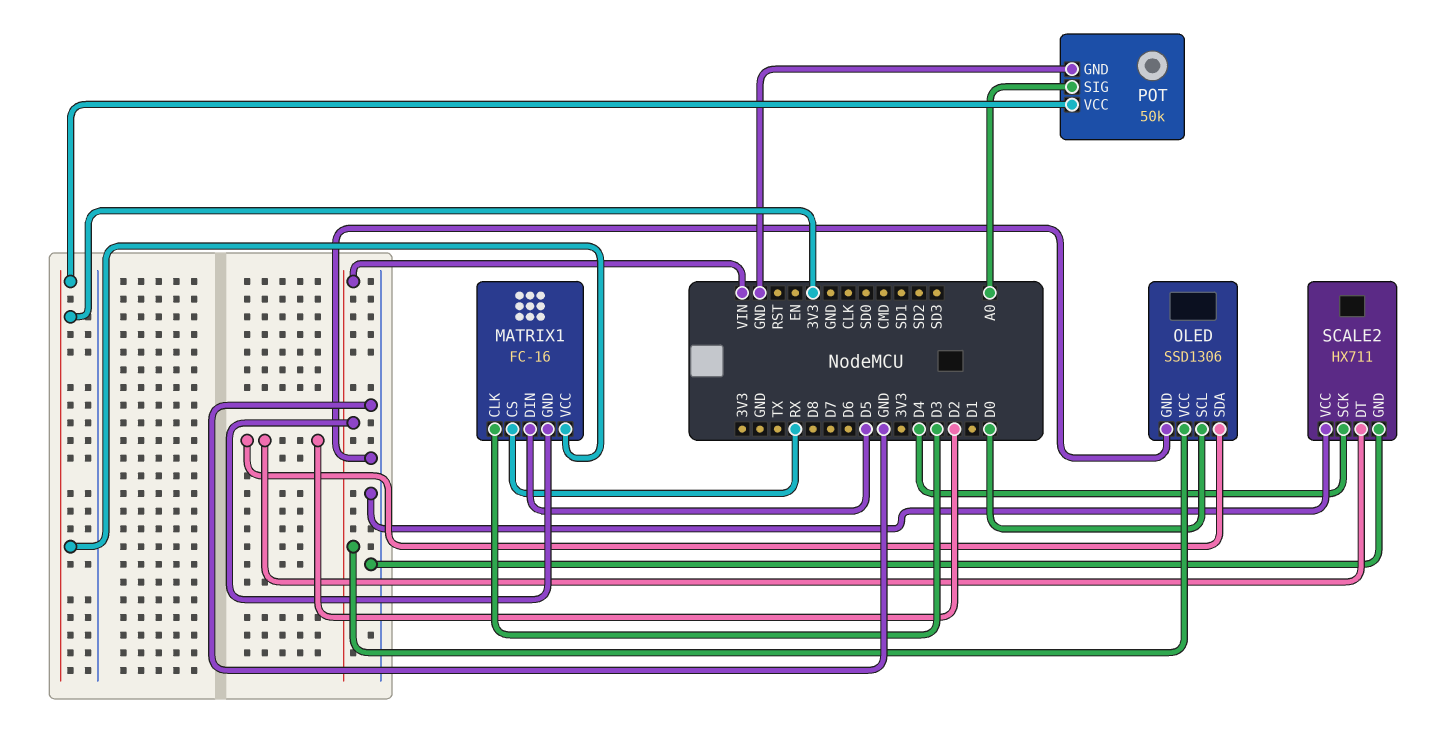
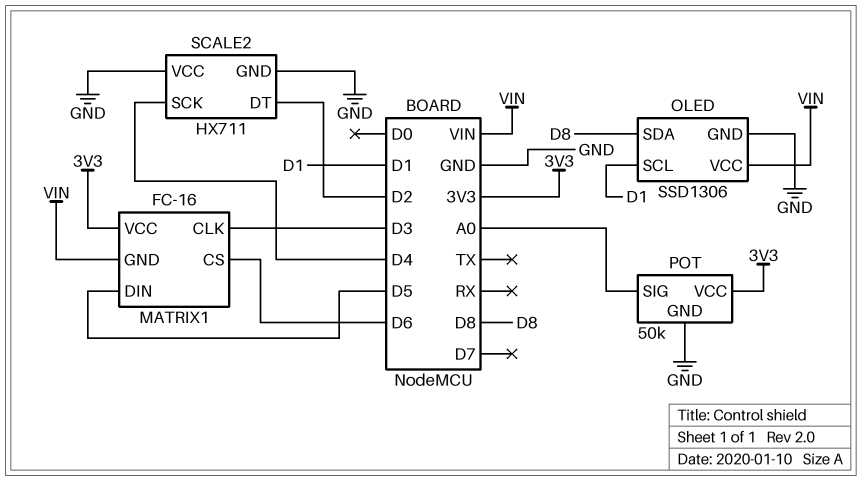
MATRIX1 pin CS: RX -> D6
OLED pin SCL: D0 -> D1
OLED pin SDA: D2 -> D8

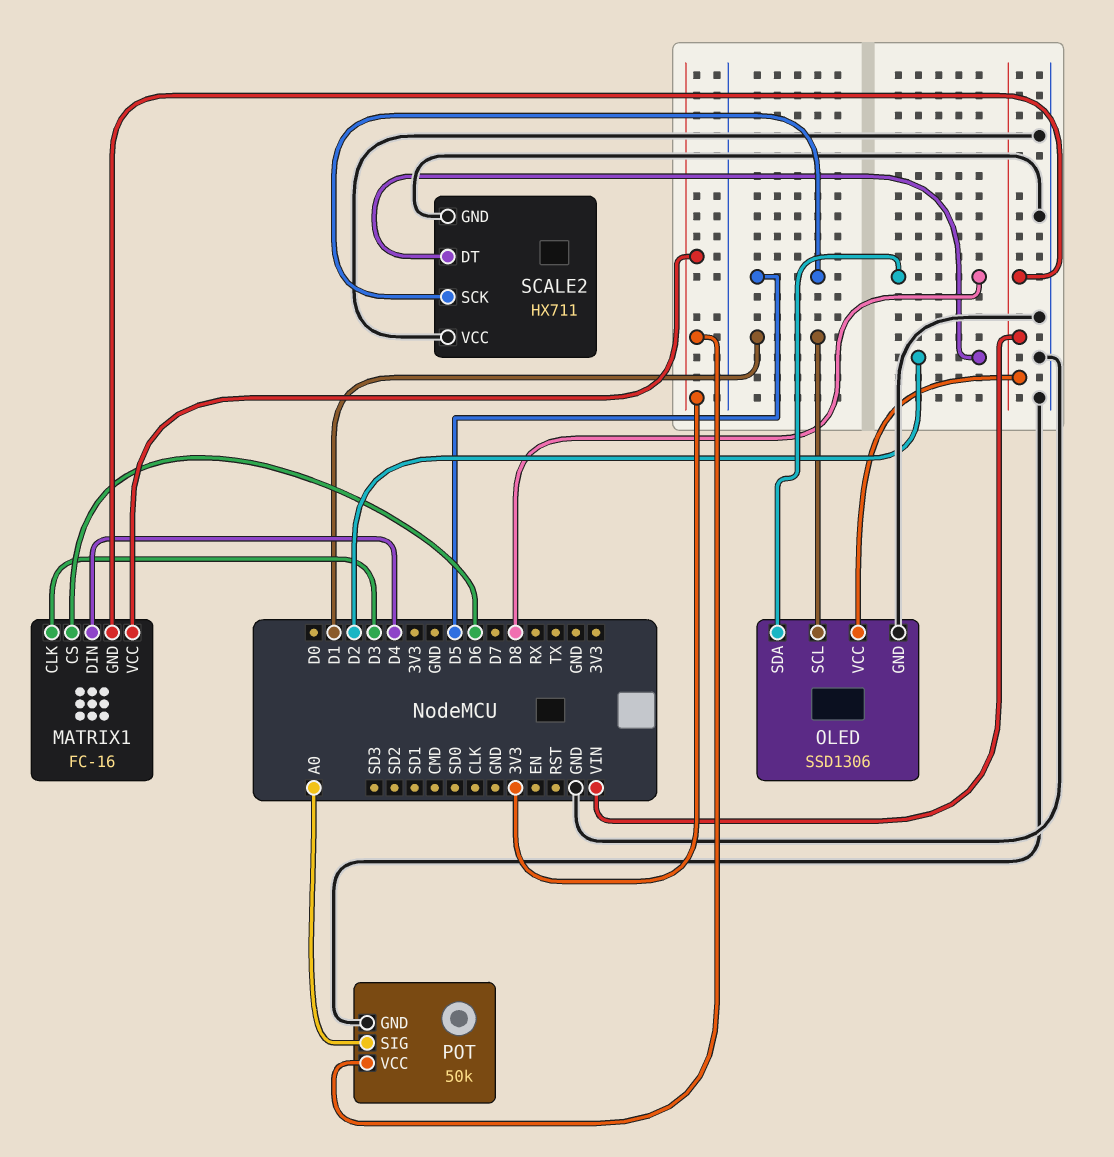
MATRIX1 pin DIN: D5 -> D4
SCALE2 pin SCK: D4 -> D5

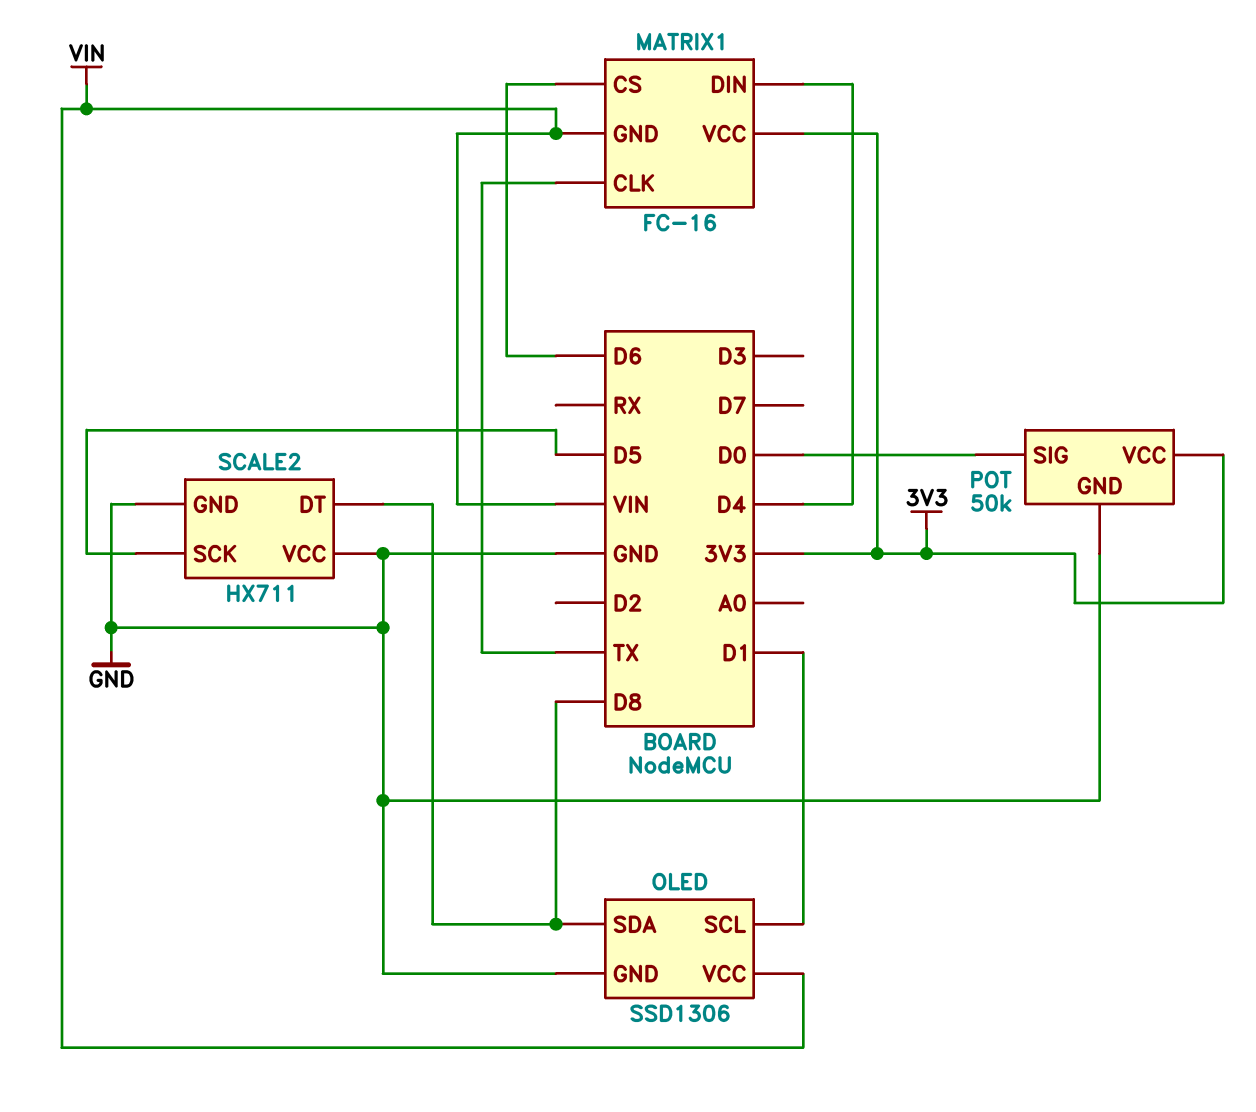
MATRIX1 pin CLK: D3 -> TX
POT pin SIG: A0 -> D0
SCALE2 pin DT: D2 -> D8

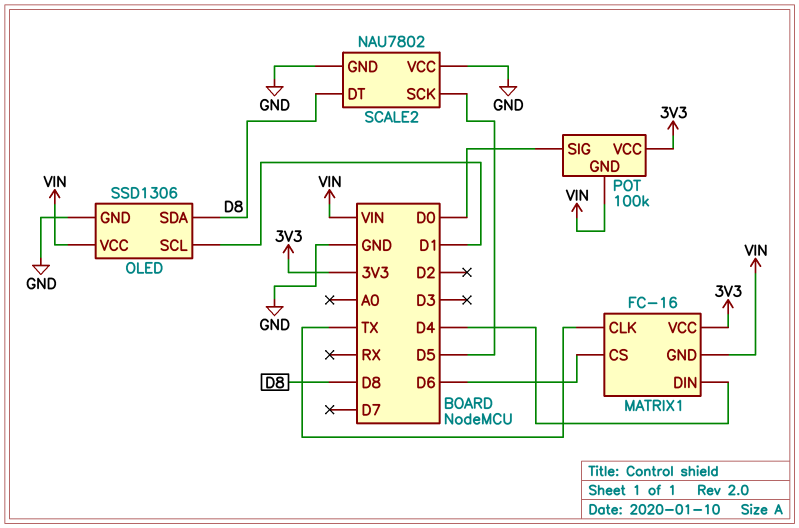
POT: 50k -> 100k
POT pin GND: GND -> VIN
SCALE2: HX711 -> NAU7802

